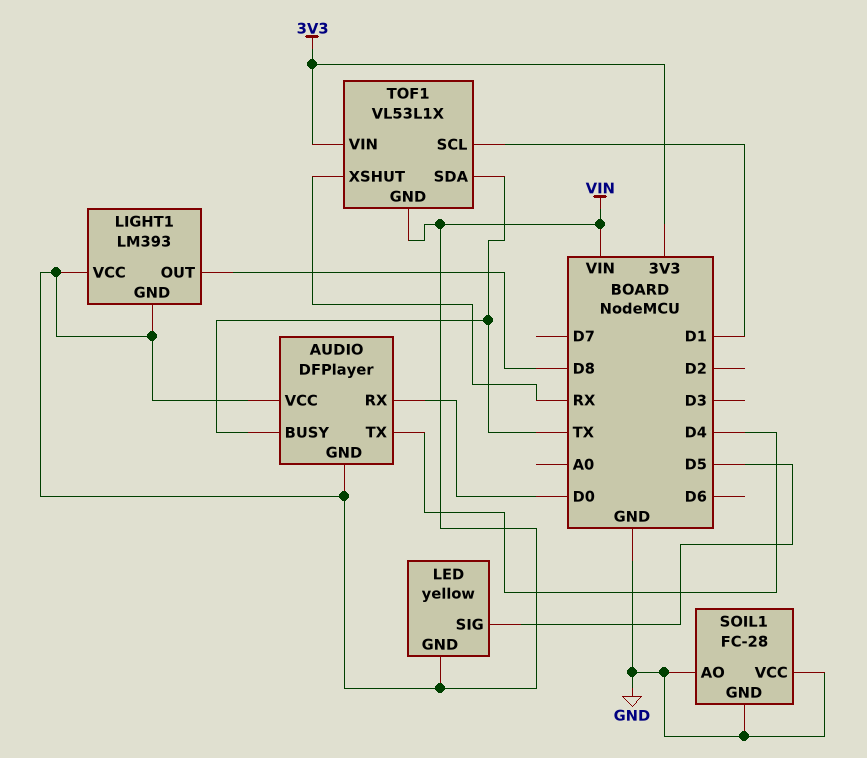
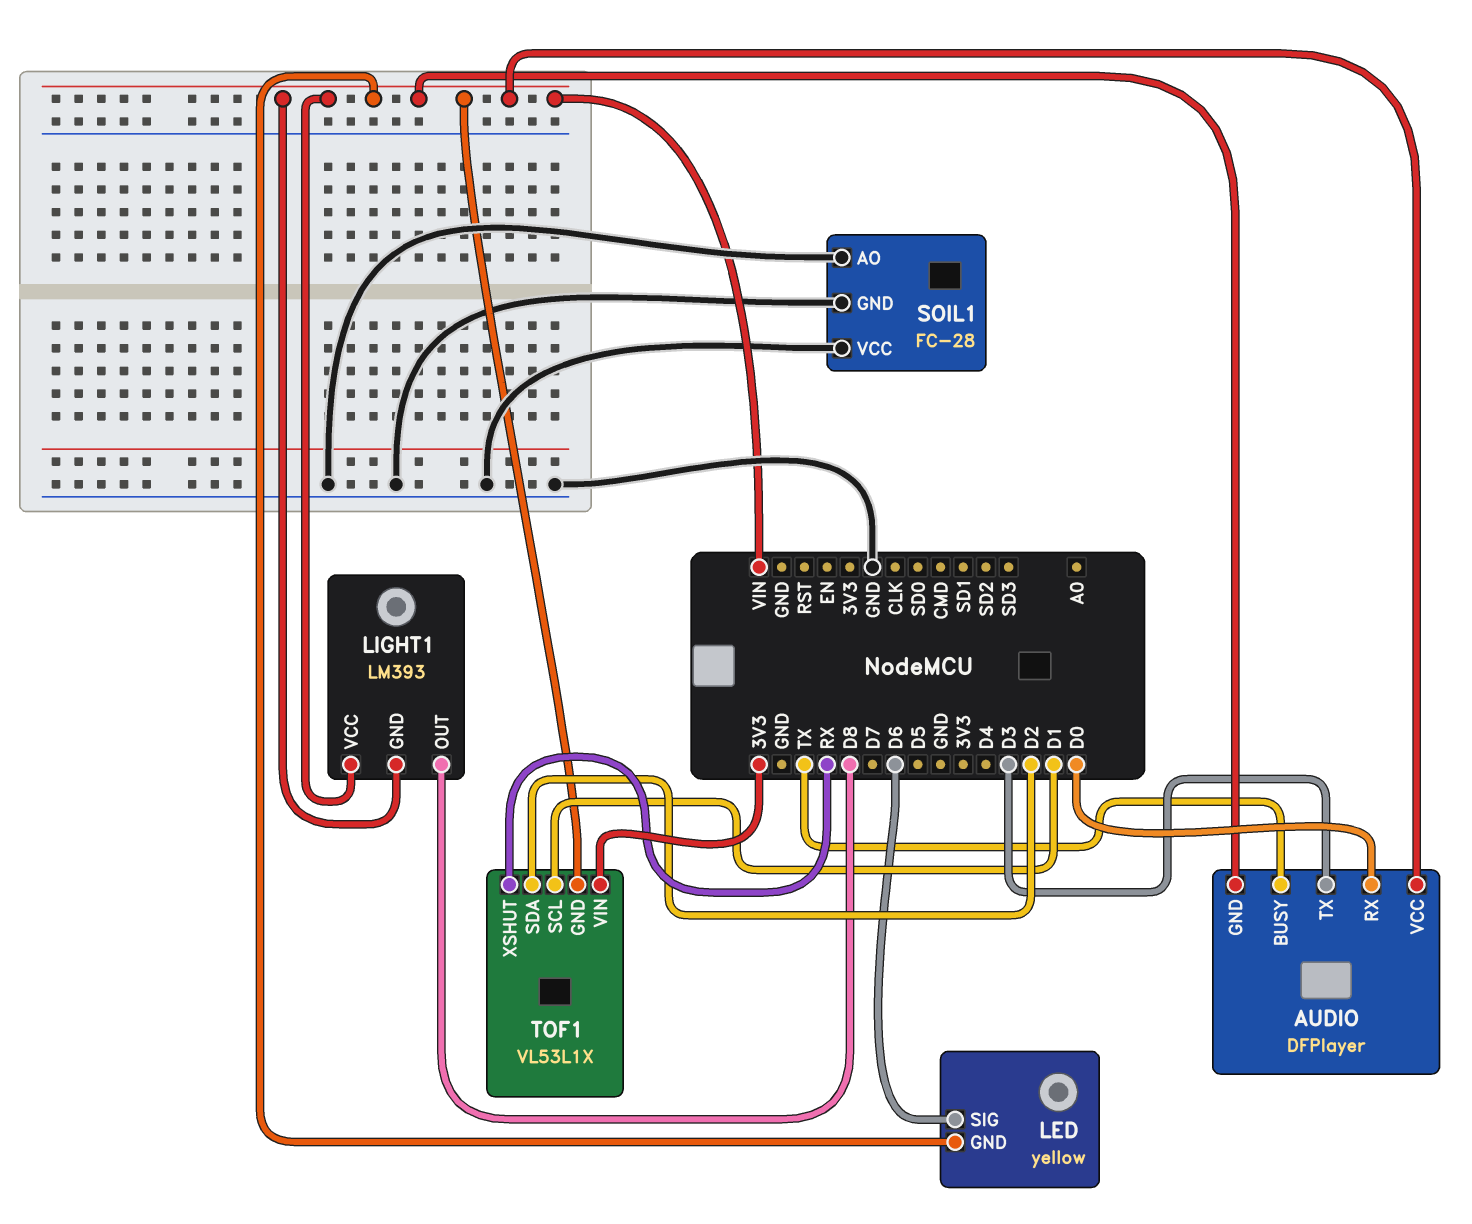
AUDIO pin TX: D4 -> D3
LED pin SIG: D5 -> D6
TOF1 pin SDA: TX -> D2

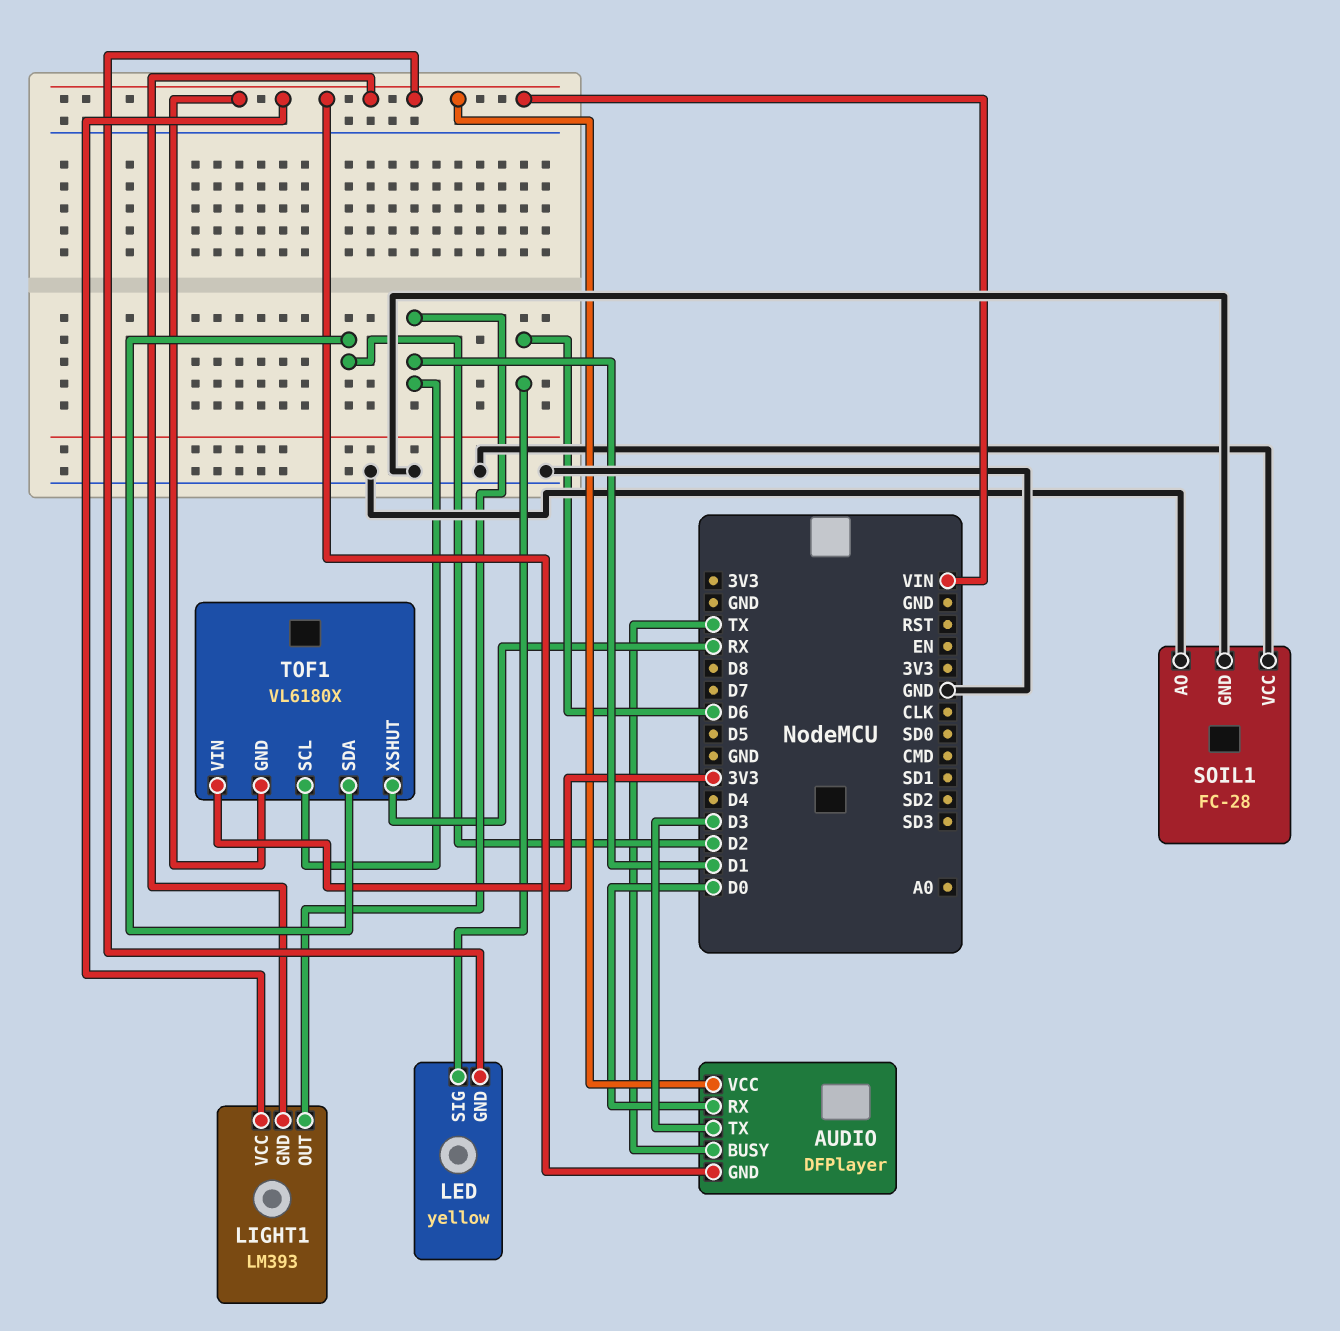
LIGHT1 pin OUT: D8 -> D1
TOF1: VL53L1X -> VL6180X

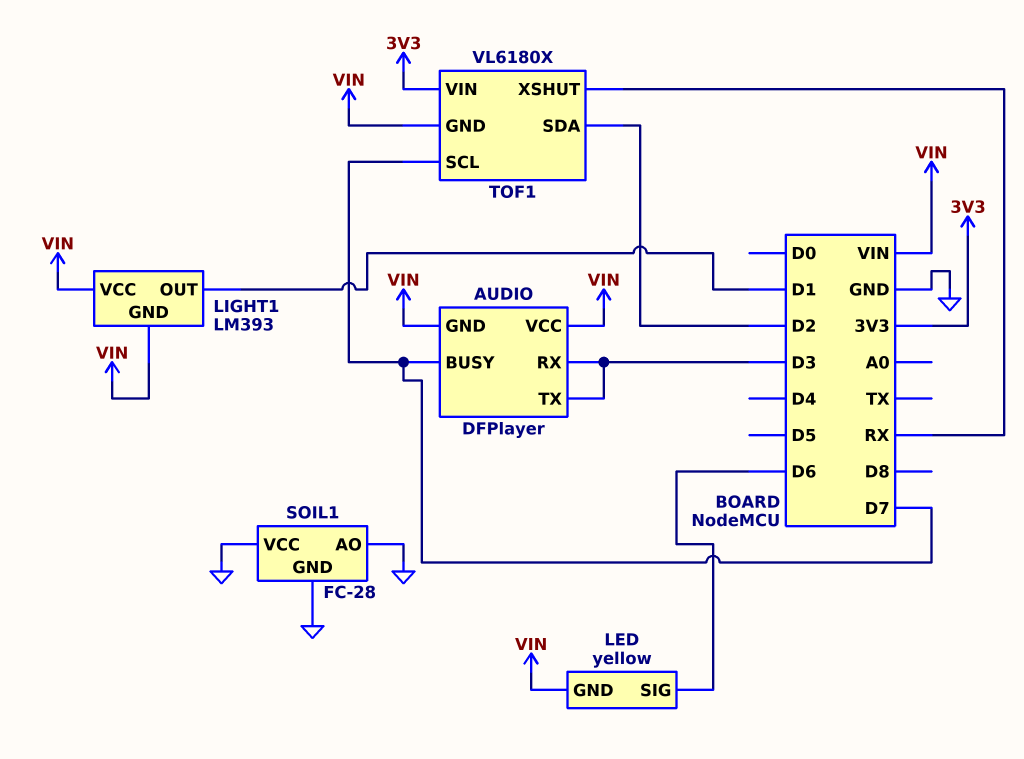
AUDIO pin BUSY: TX -> D7
AUDIO pin RX: D0 -> D3
TOF1 pin SCL: D1 -> D7

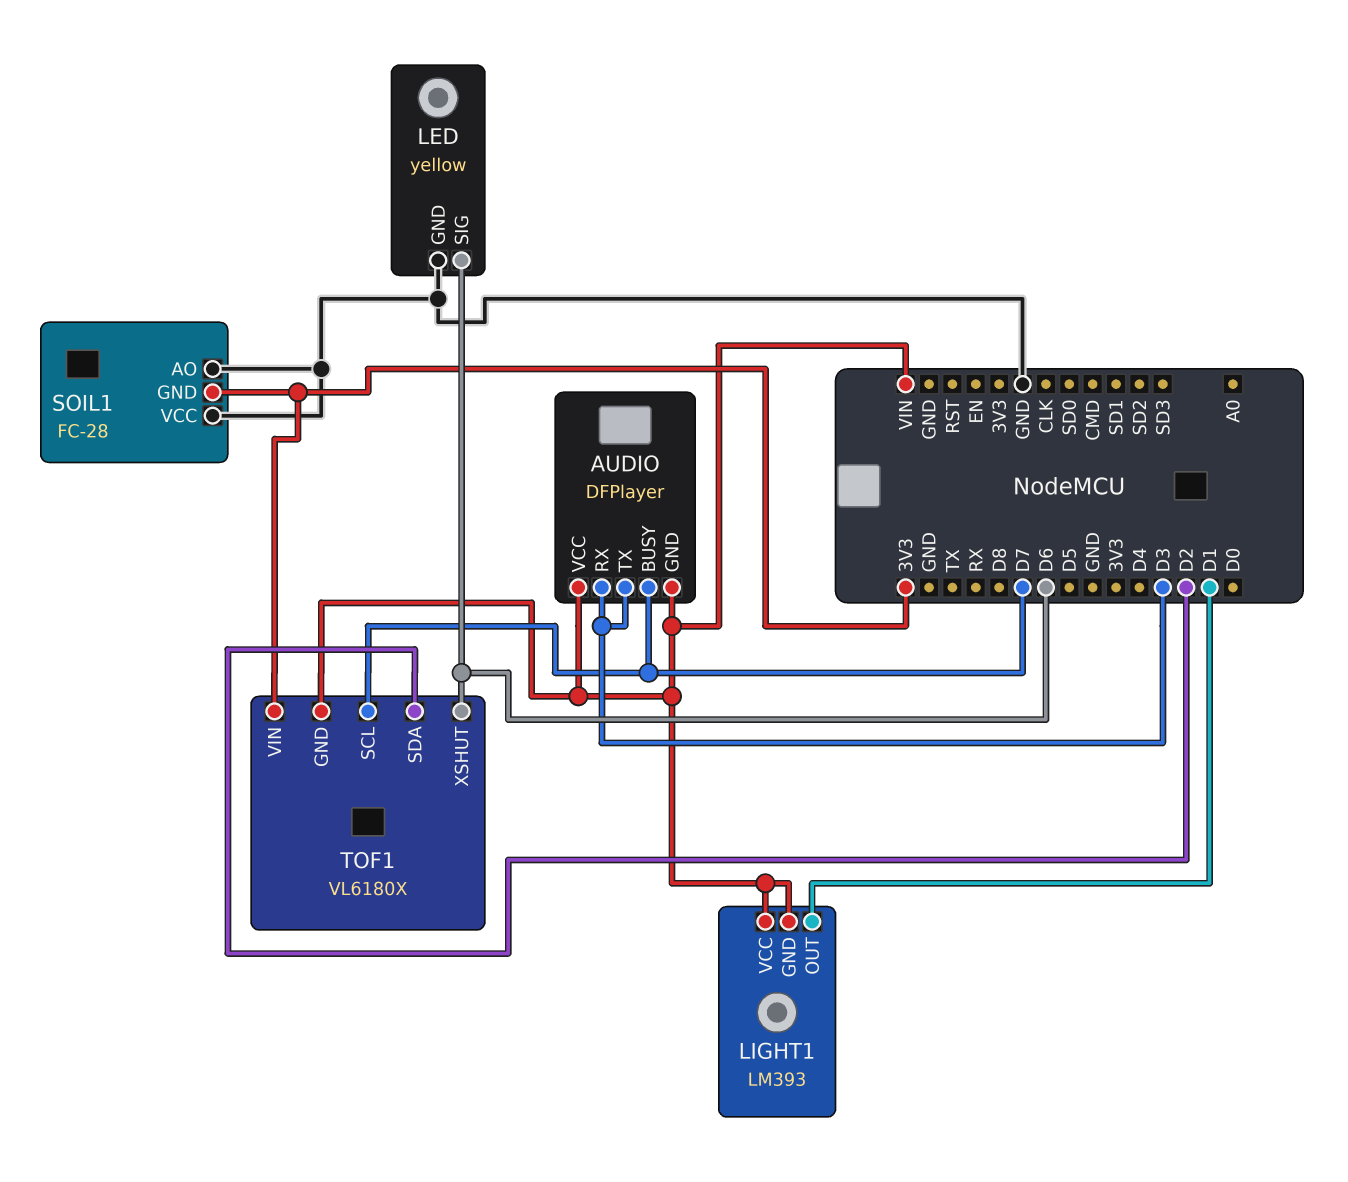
LED pin GND: VIN -> GND
SOIL1 pin GND: GND -> 3V3
TOF1 pin XSHUT: RX -> D6

